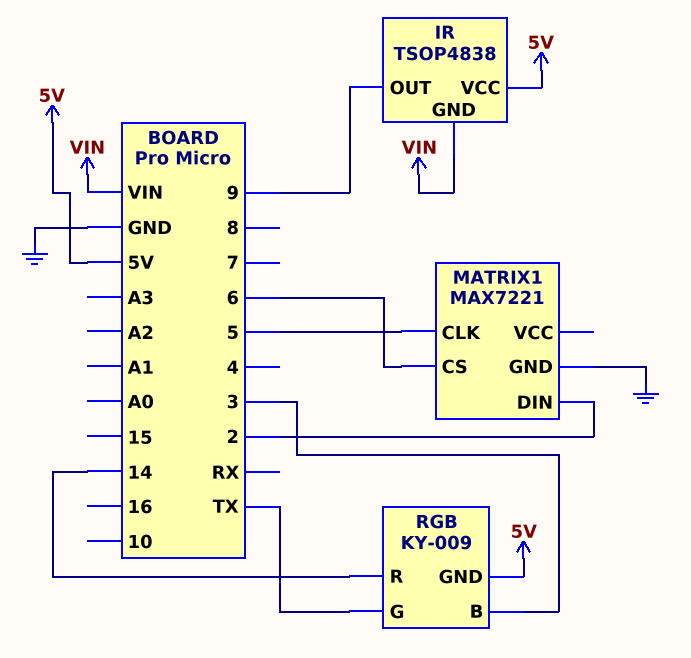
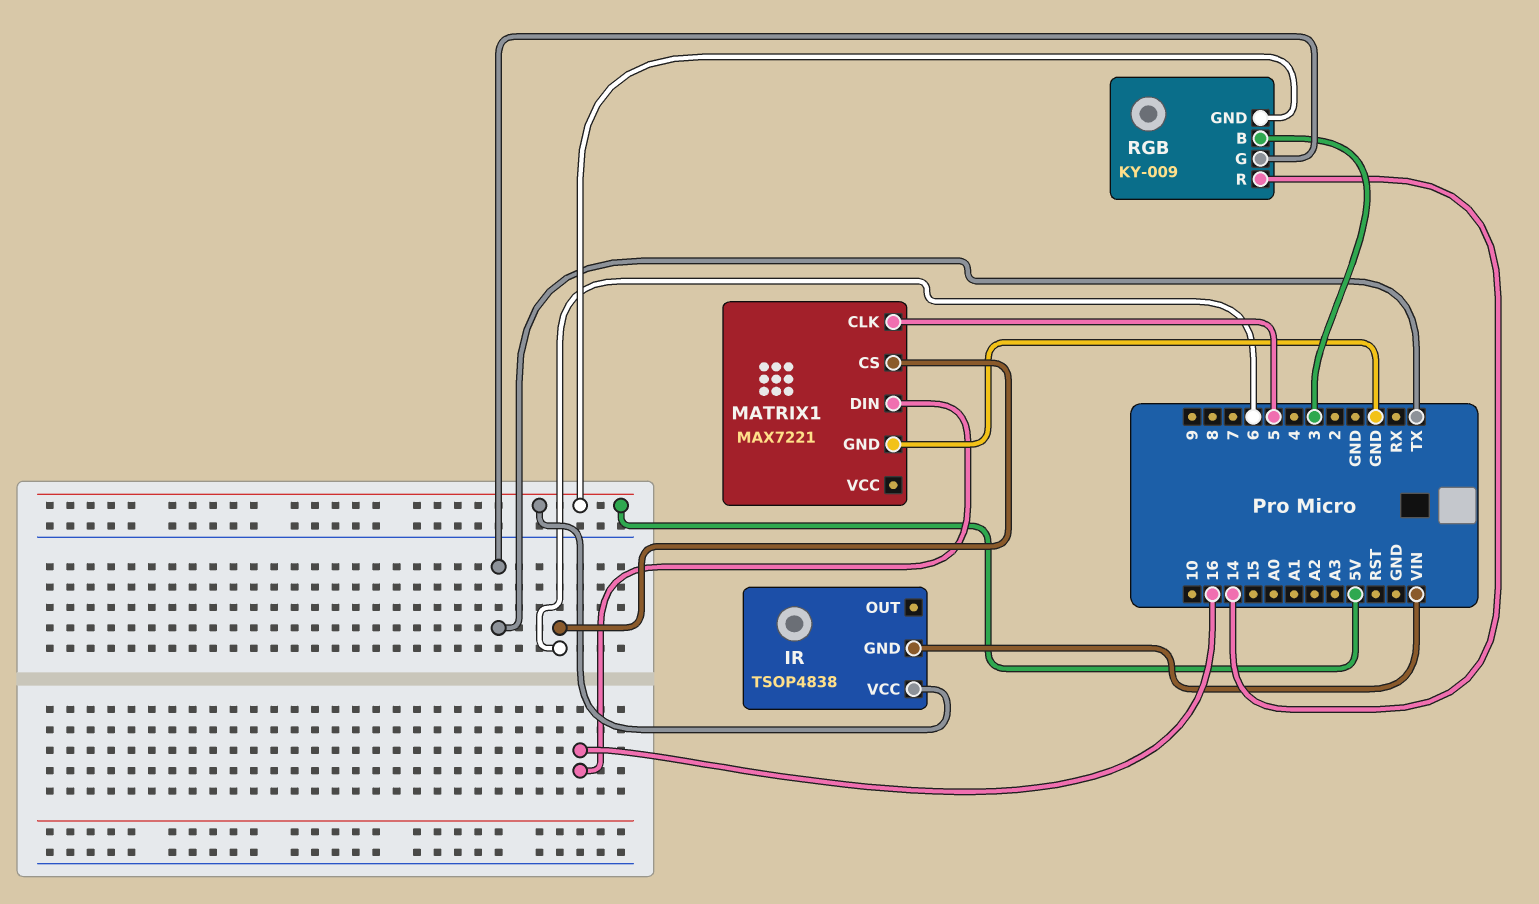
IR pin OUT: 9 -> none
MATRIX1 pin DIN: 2 -> 16

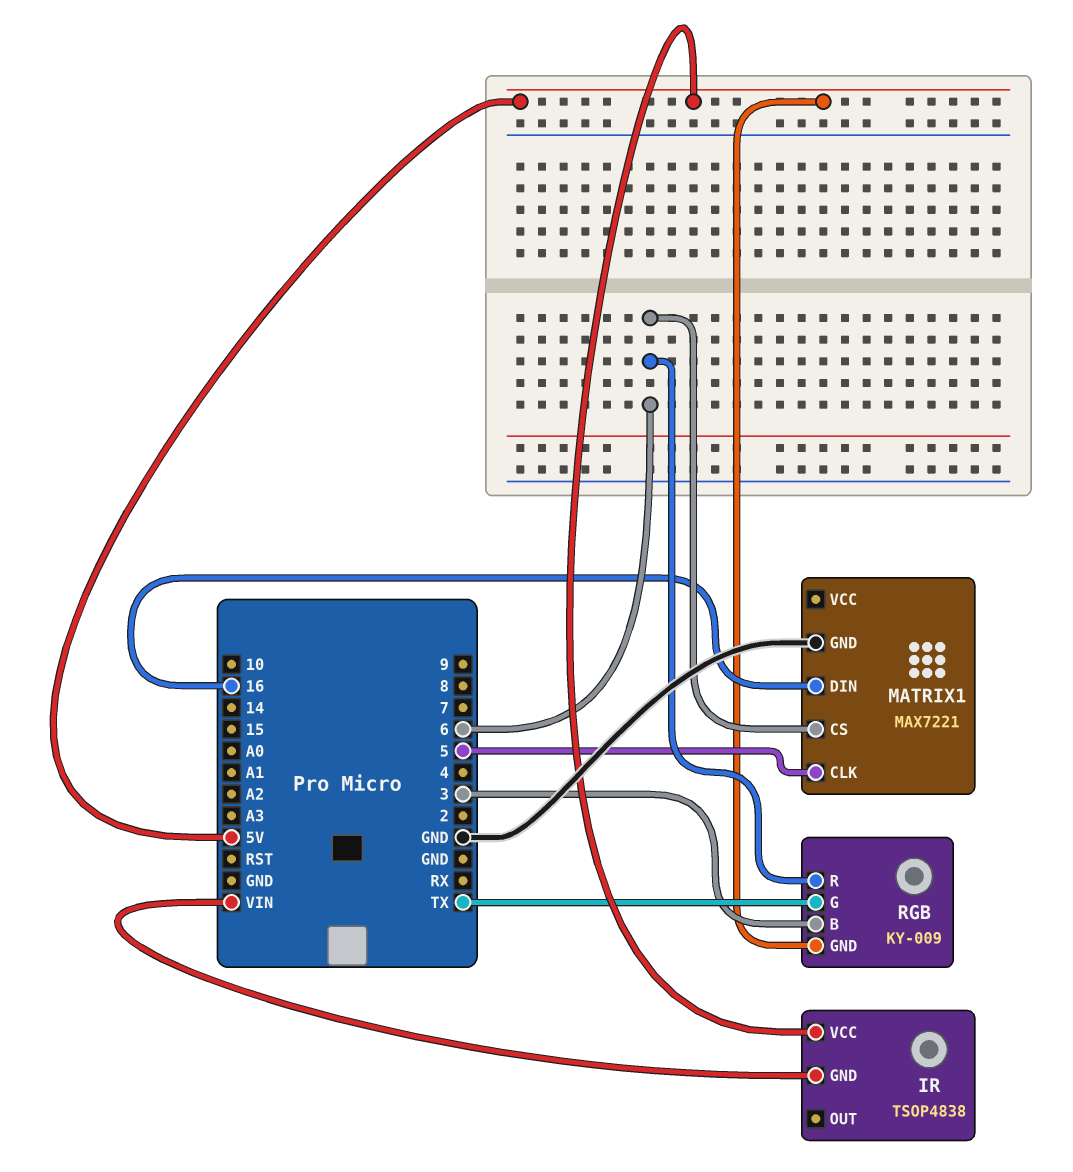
RGB pin R: 14 -> 6

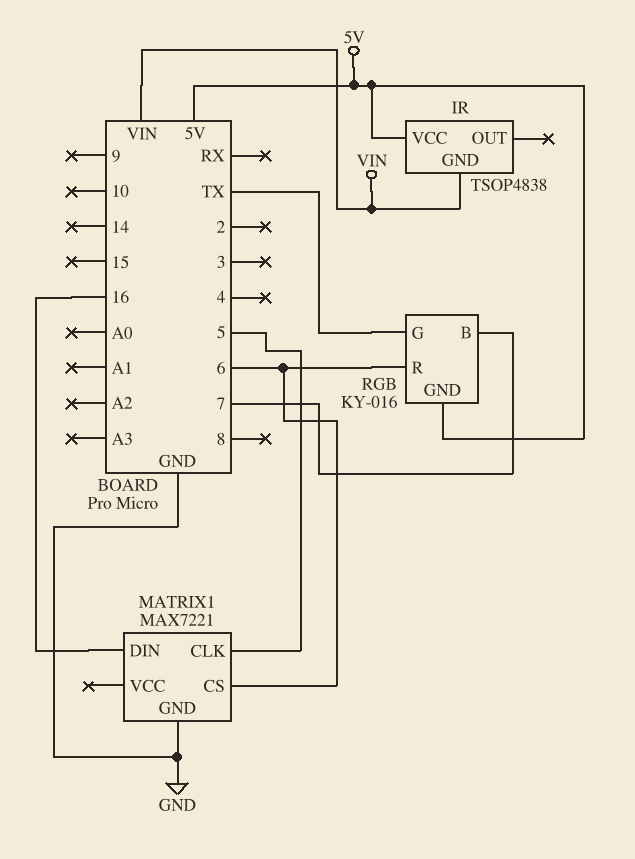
RGB: KY-009 -> KY-016
RGB pin B: 3 -> 7

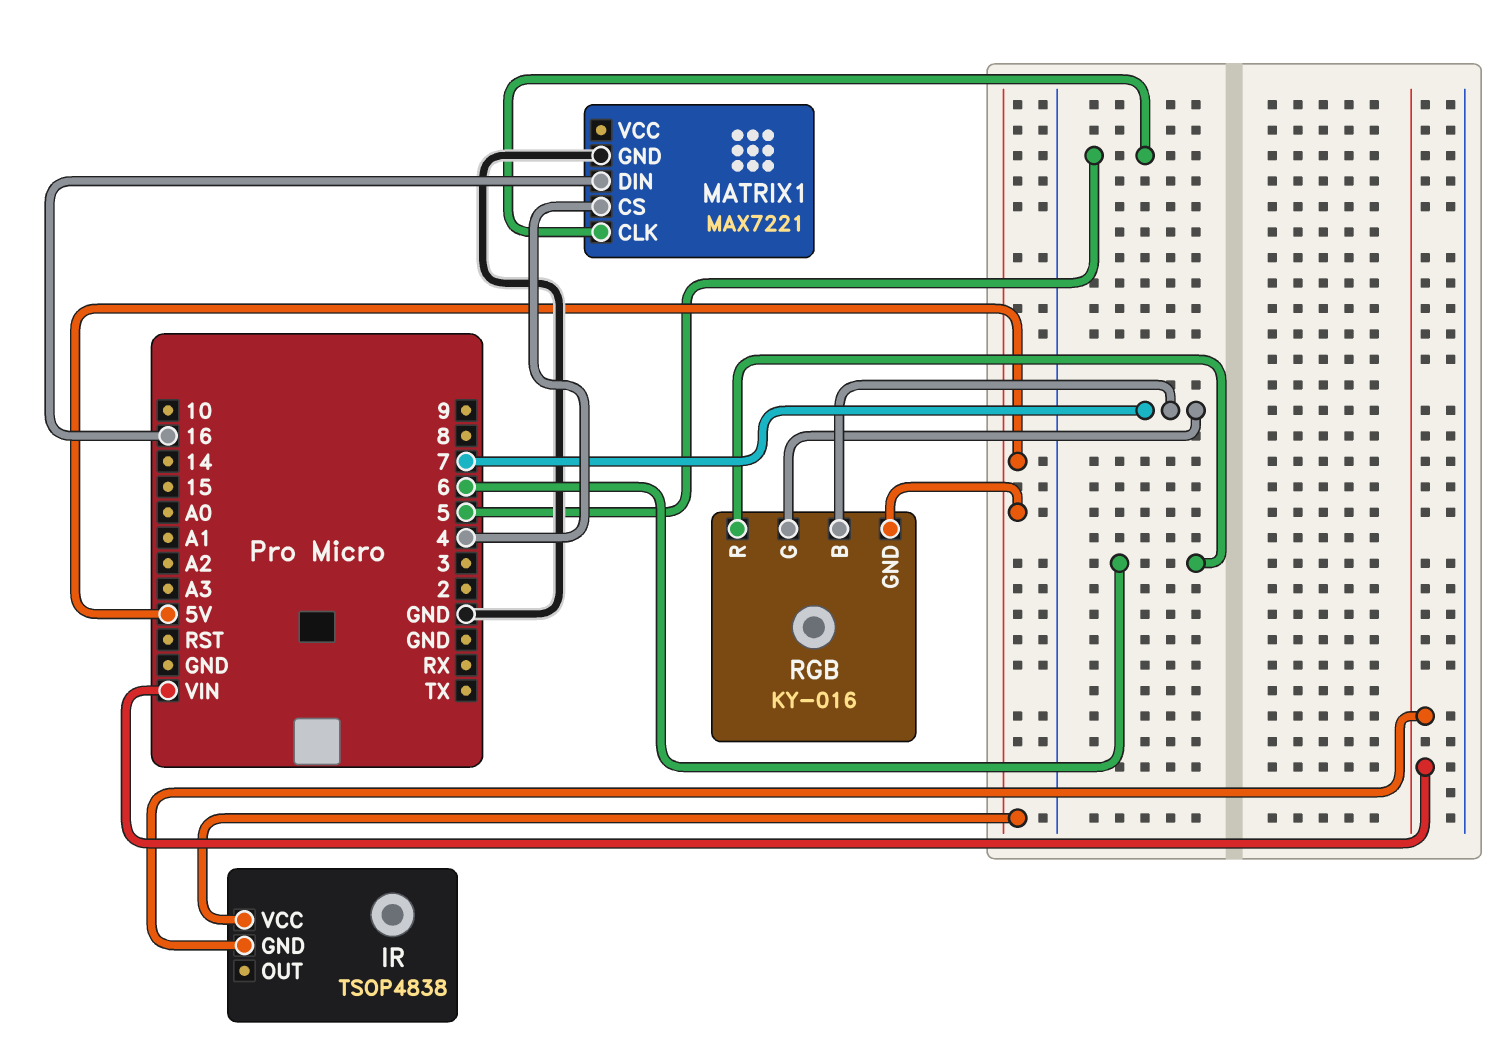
MATRIX1 pin CS: 6 -> 4
RGB pin G: TX -> 7

